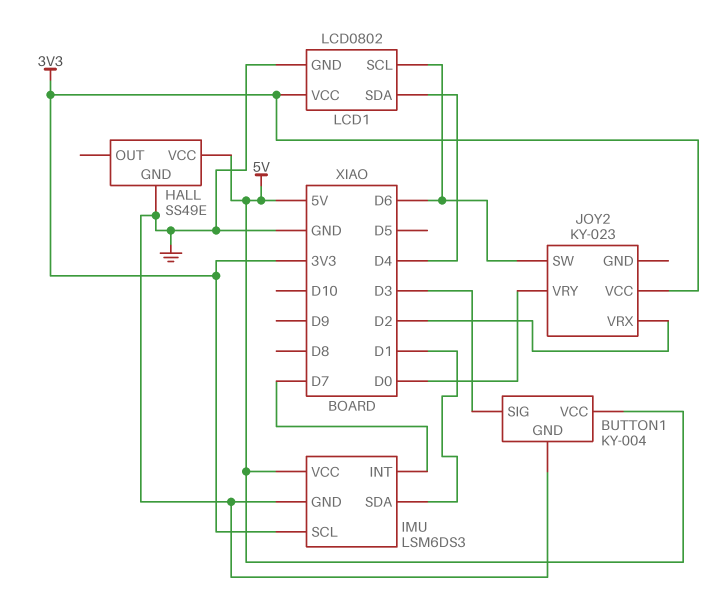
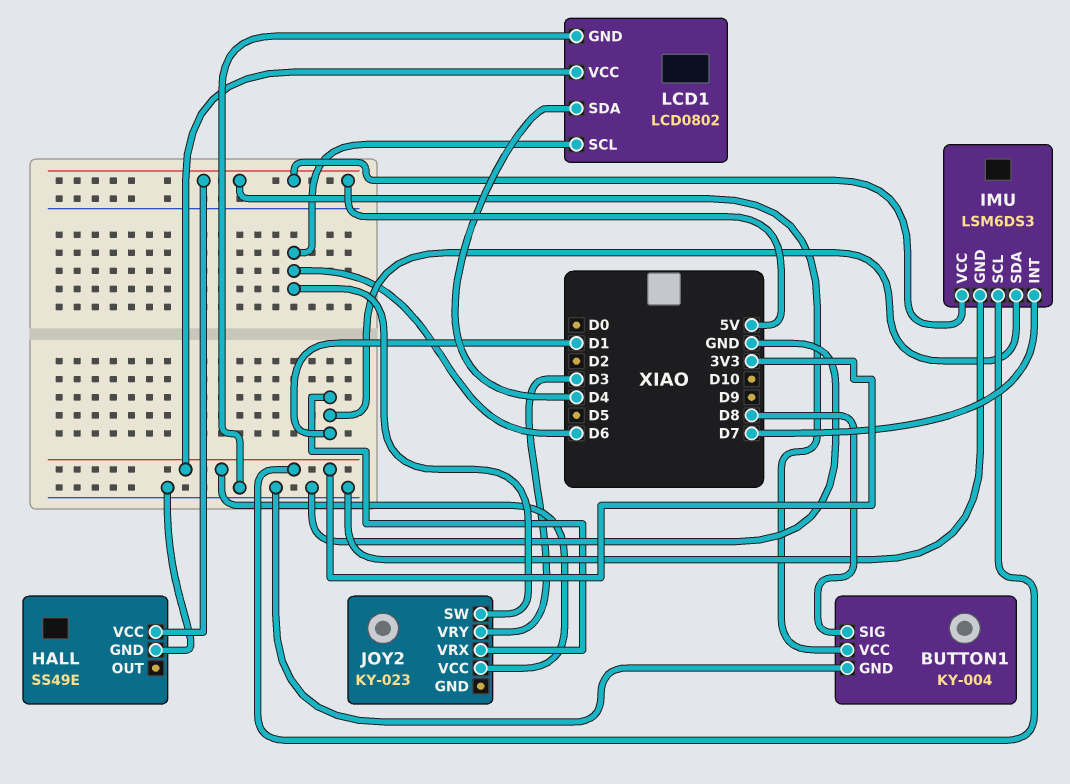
BUTTON1 pin SIG: D3 -> D8
JOY2 pin VRX: D2 -> D1
JOY2 pin VRY: D0 -> D3

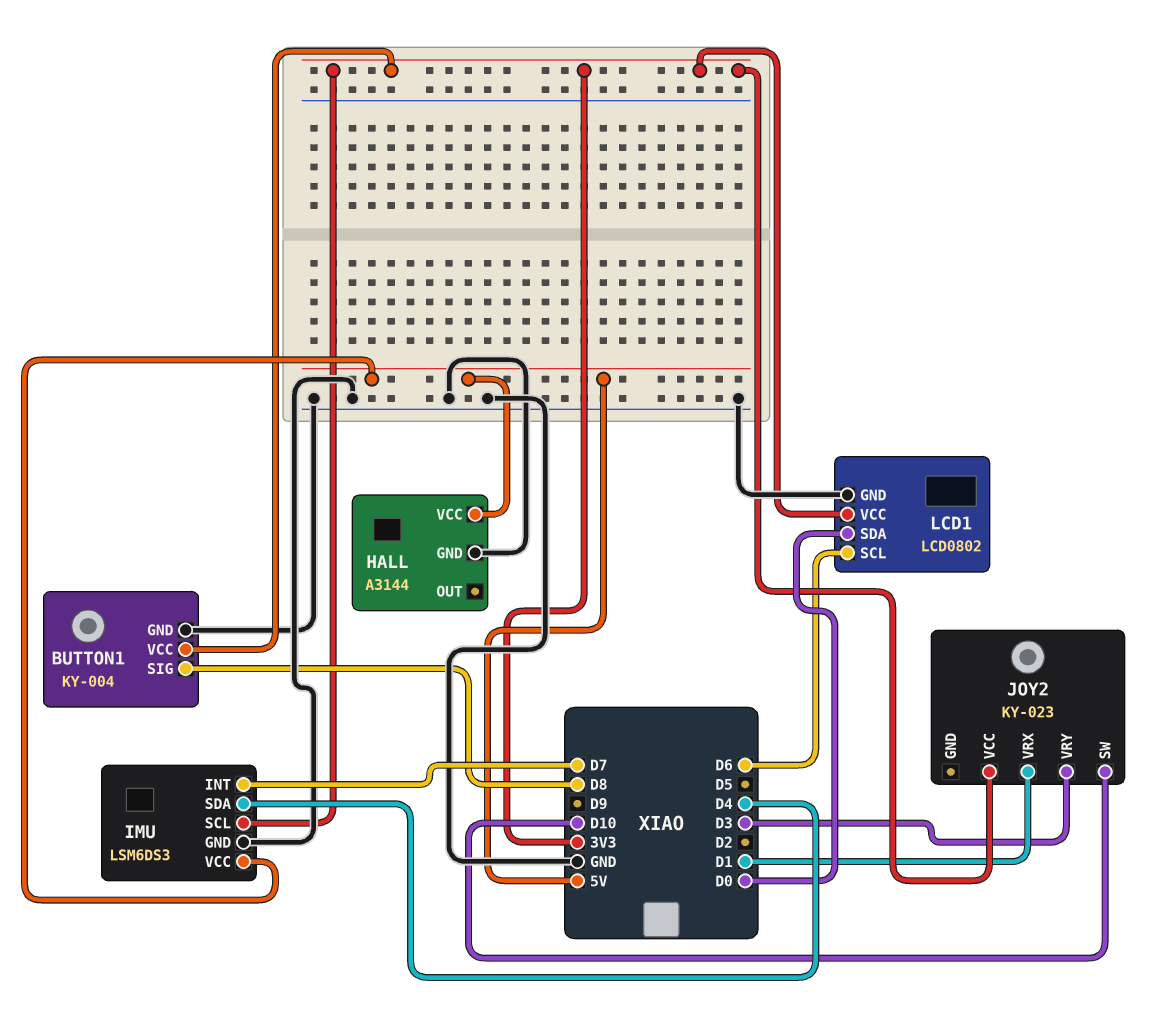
BUTTON1 pin VCC: 5V -> 3V3
HALL: SS49E -> A3144
IMU pin SDA: D1 -> D4
JOY2 pin SW: D6 -> D10
LCD1 pin SDA: D4 -> D0

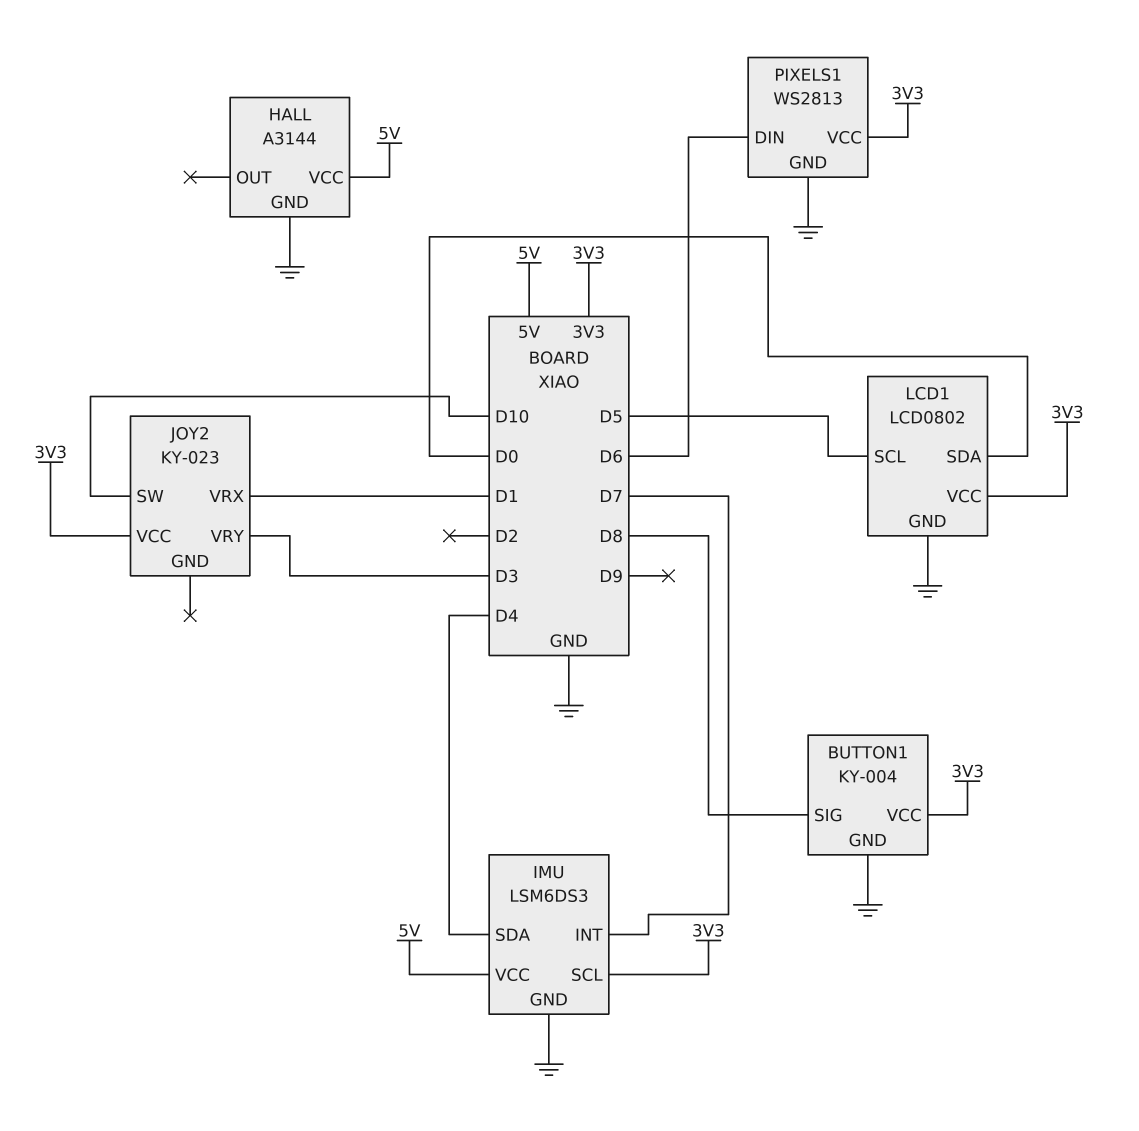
LCD1 pin SCL: D6 -> D5
PIXELS1: none -> WS2813
PIXELS1 pin DIN: none -> D6
PIXELS1 pin GND: none -> GND
PIXELS1 pin VCC: none -> 3V3

